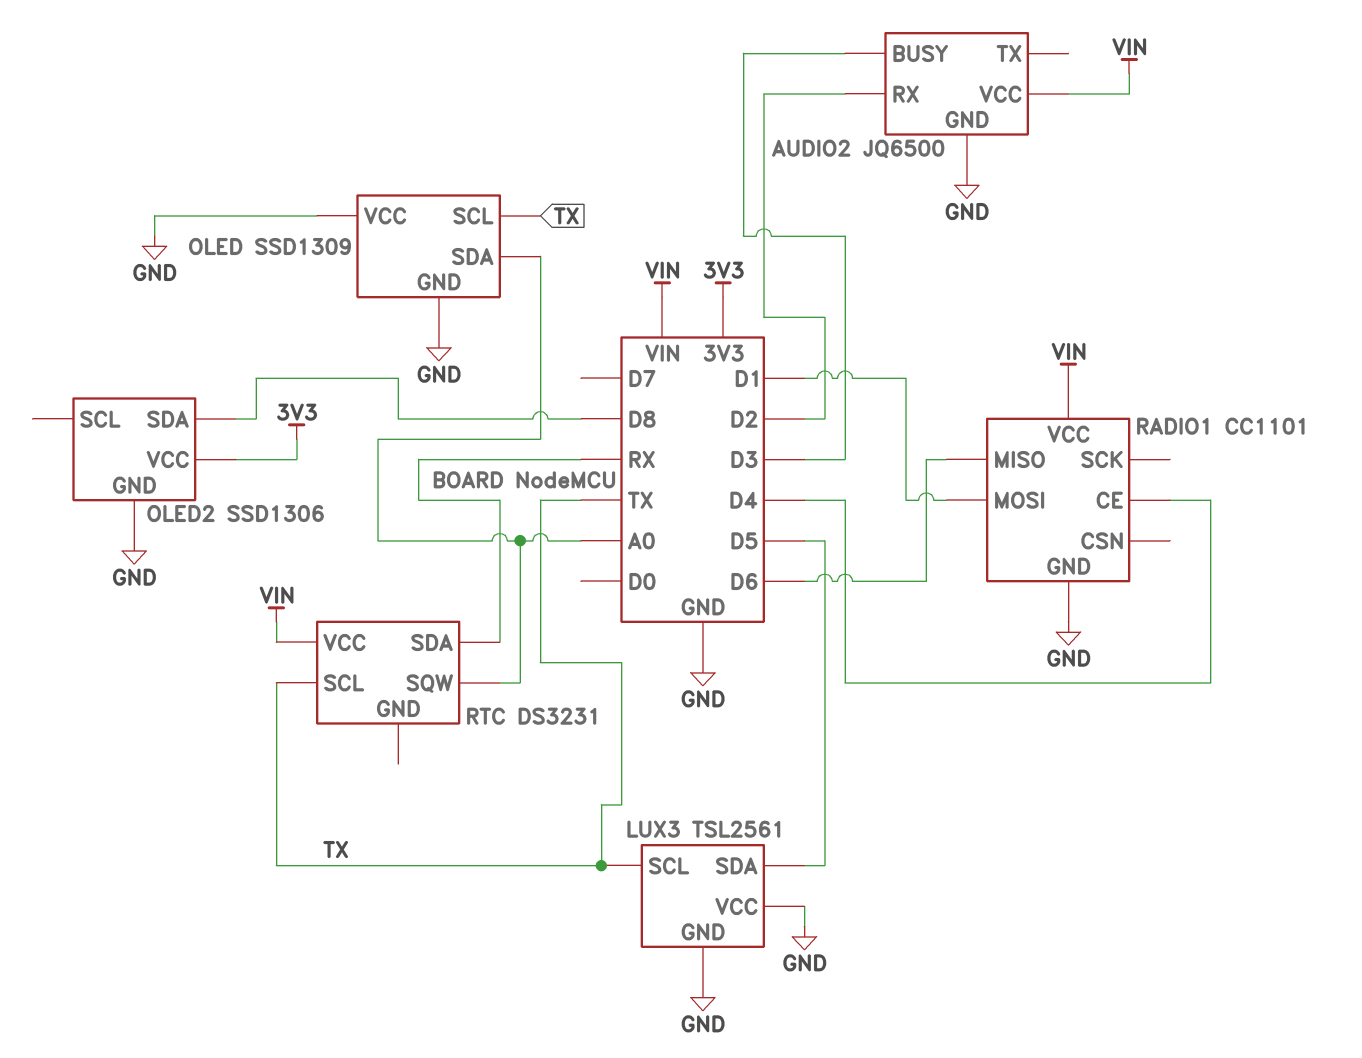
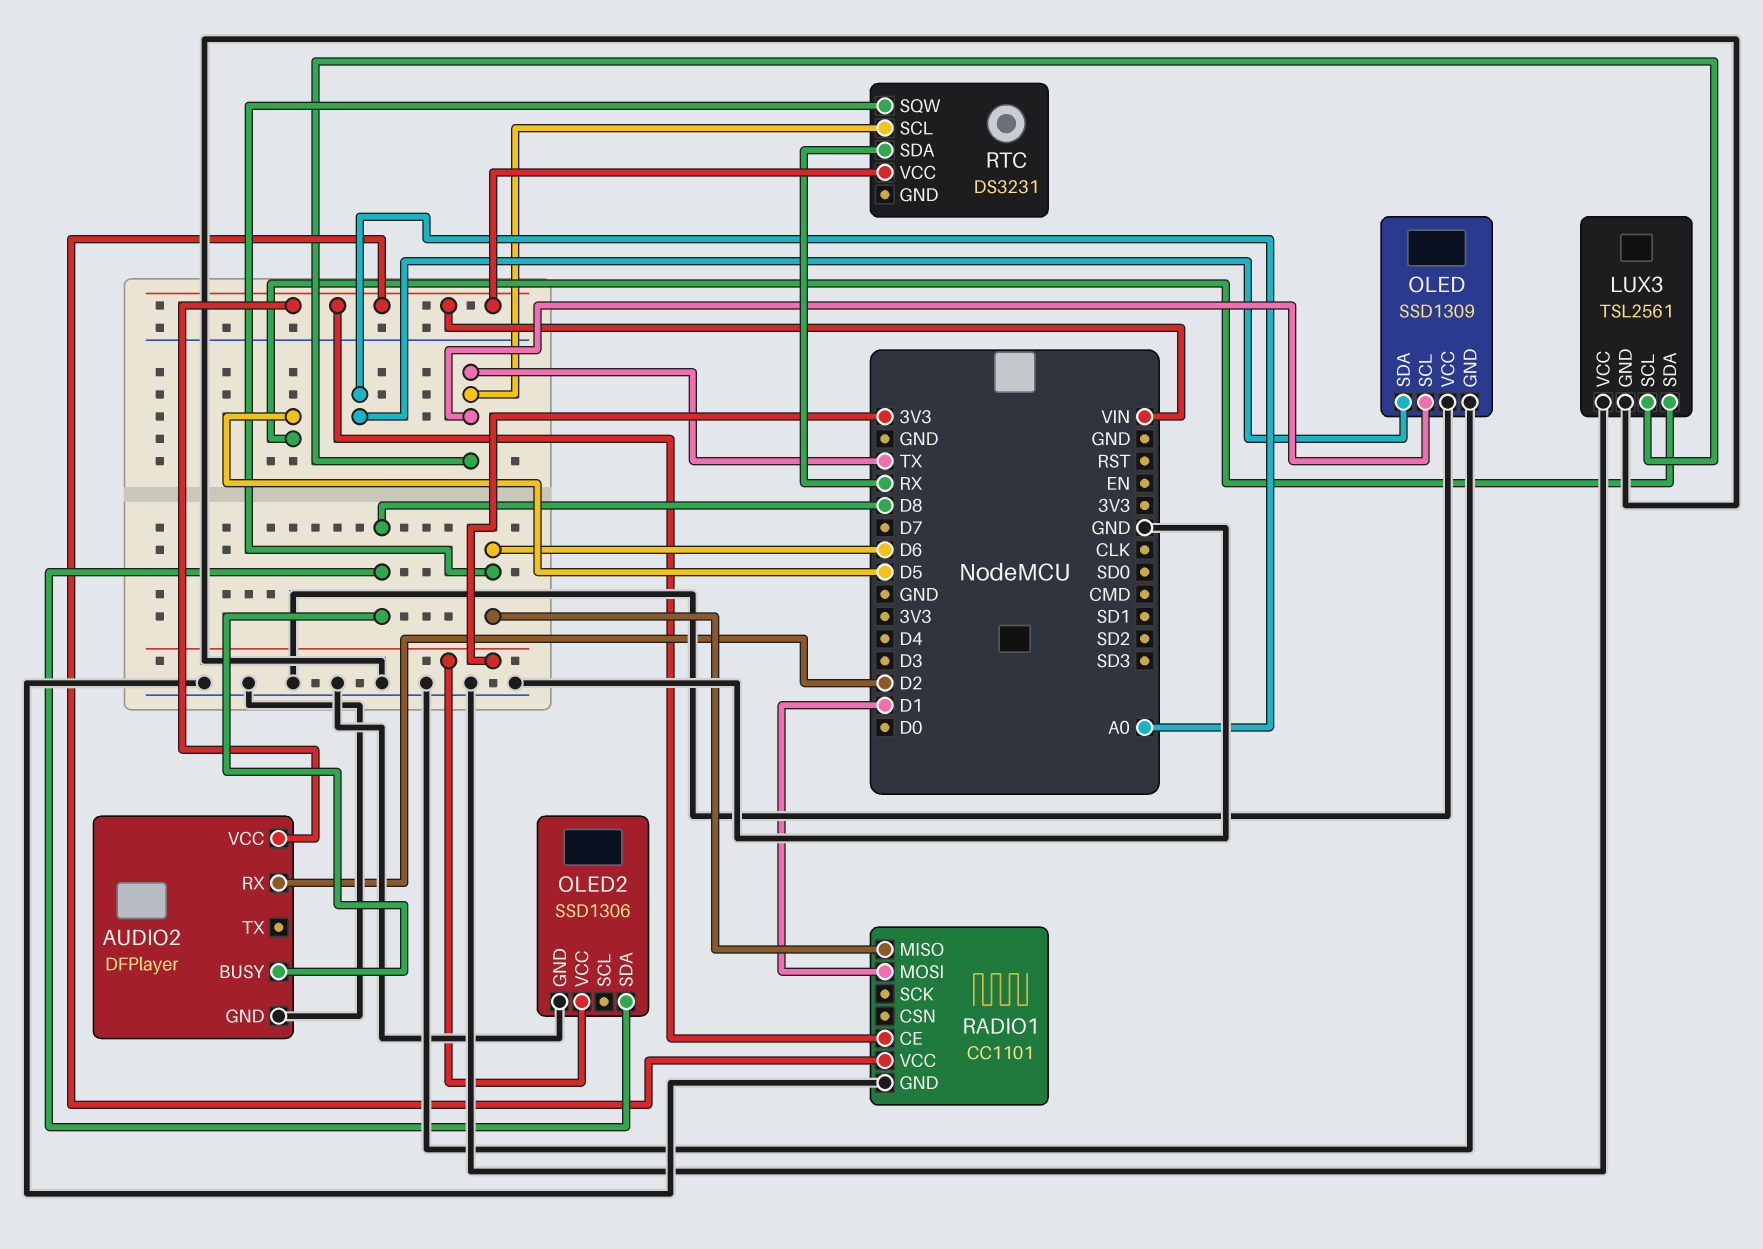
AUDIO2: JQ6500 -> DFPlayer
AUDIO2 pin BUSY: D3 -> D8
RADIO1 pin CE: D4 -> VIN
RTC pin SQW: A0 -> D6

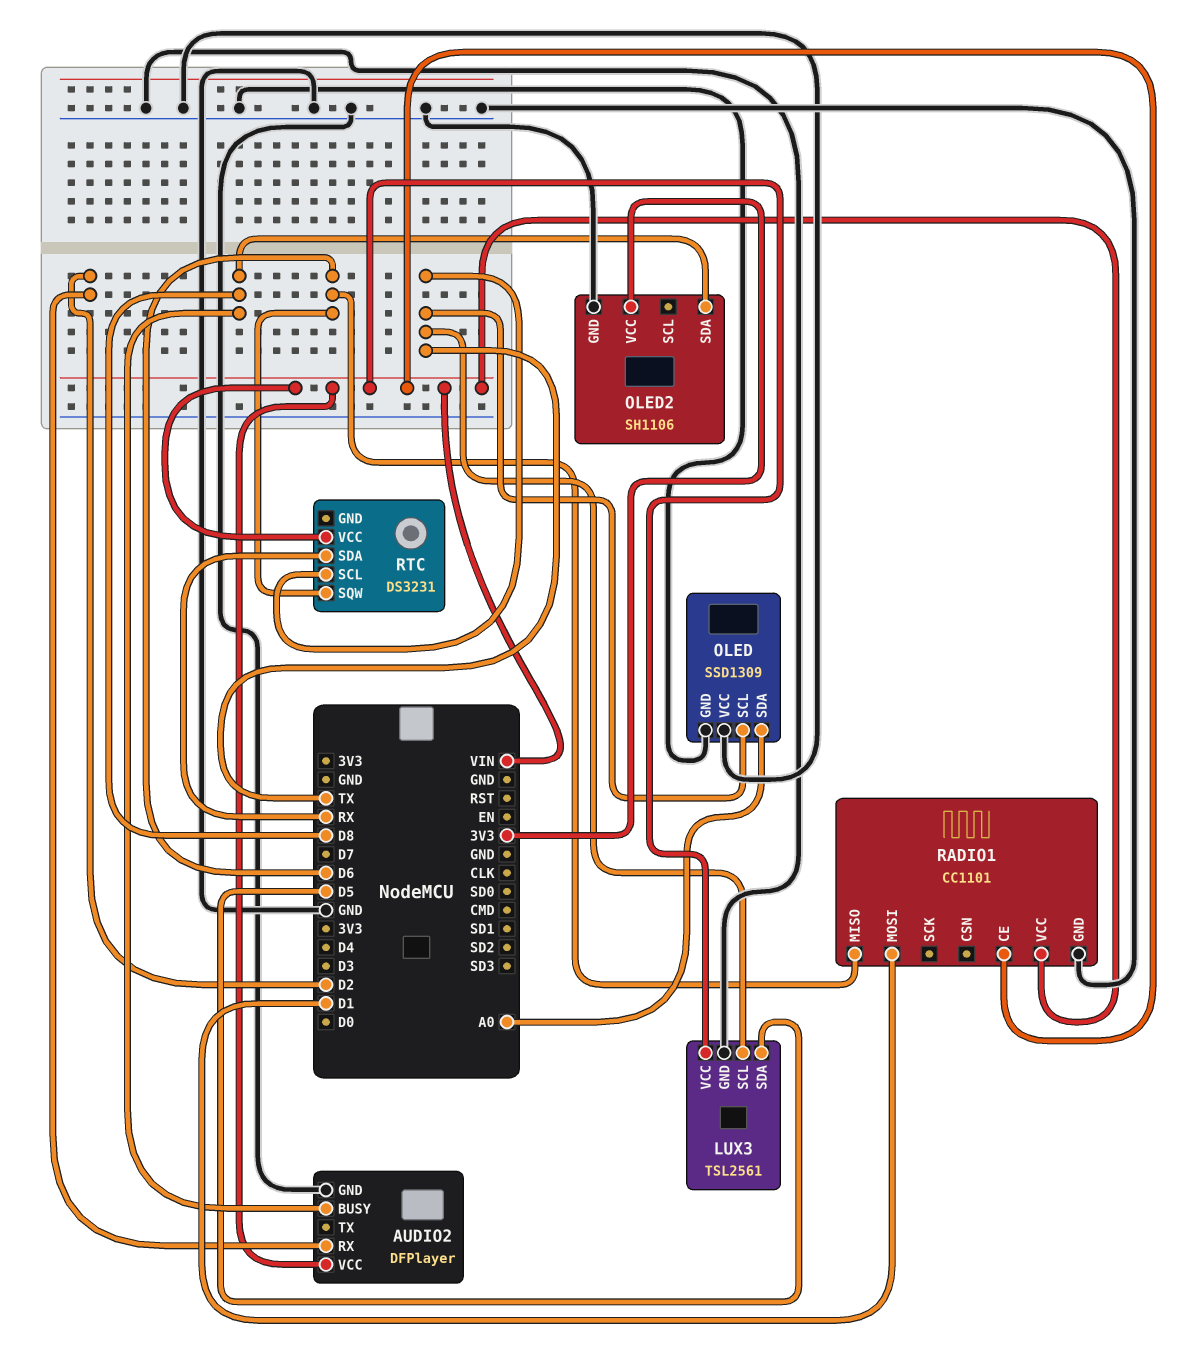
LUX3 pin VCC: GND -> VIN
OLED2: SSD1306 -> SH1106

